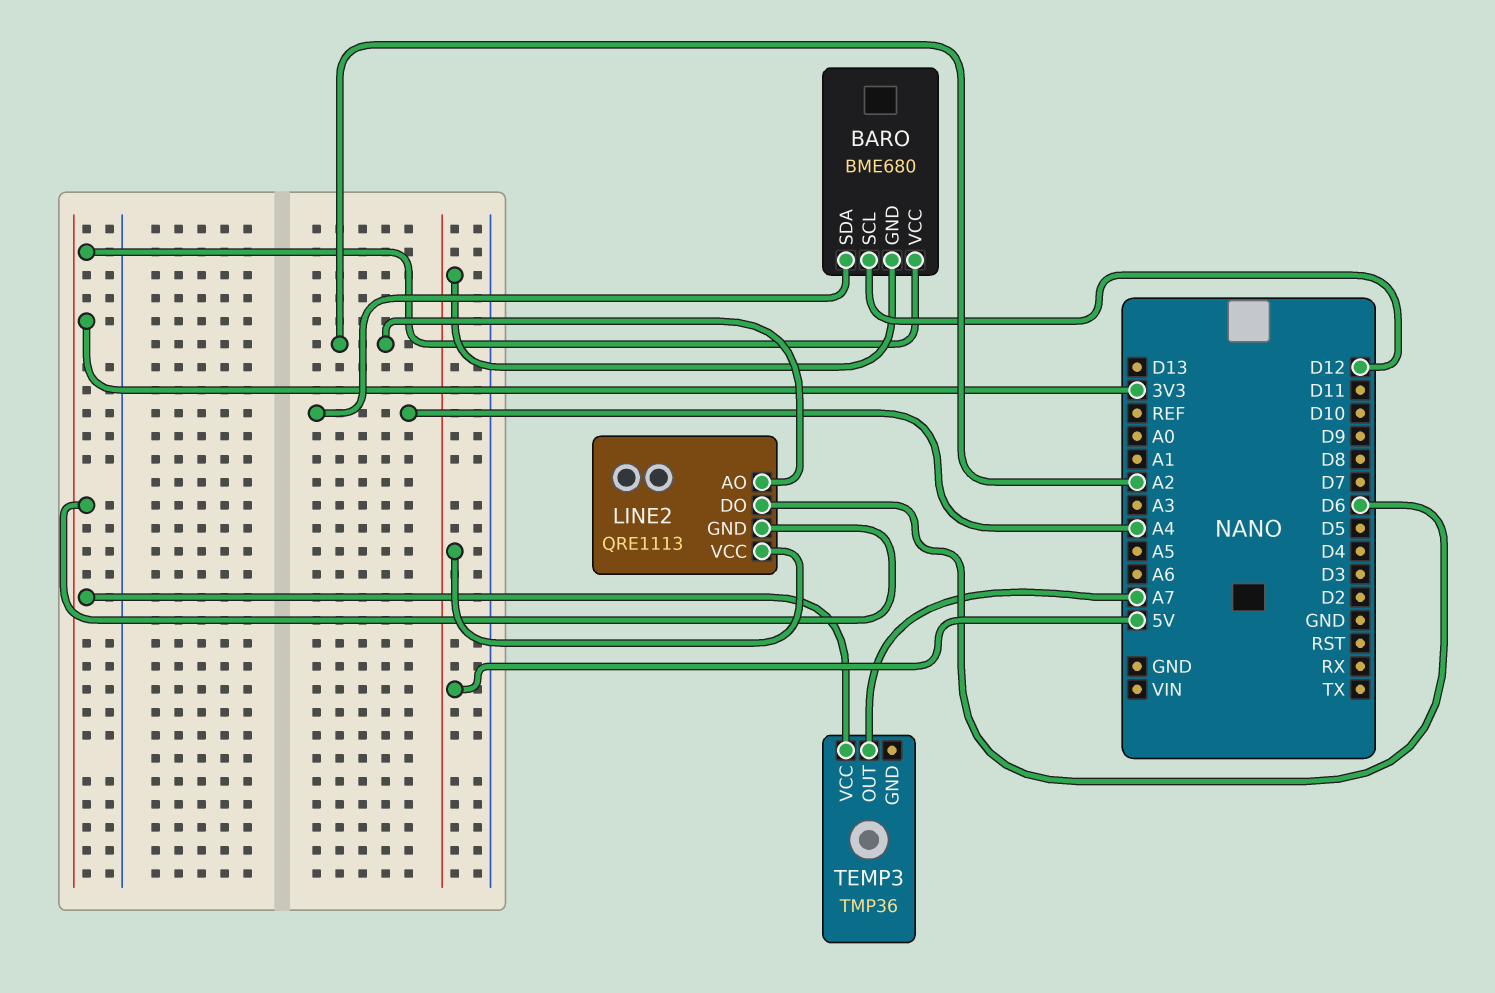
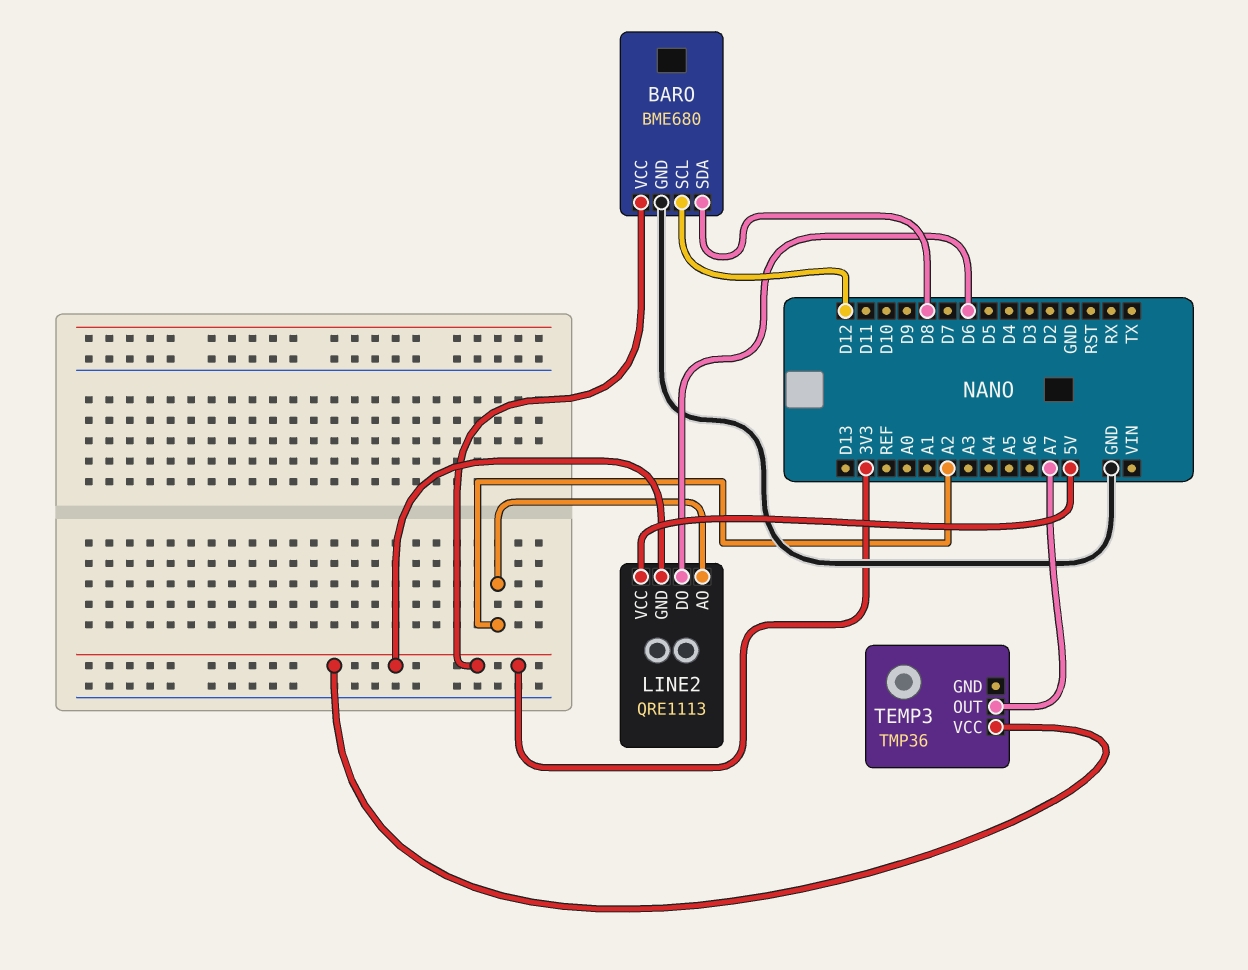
BARO pin GND: 5V -> GND
BARO pin SDA: A4 -> D8

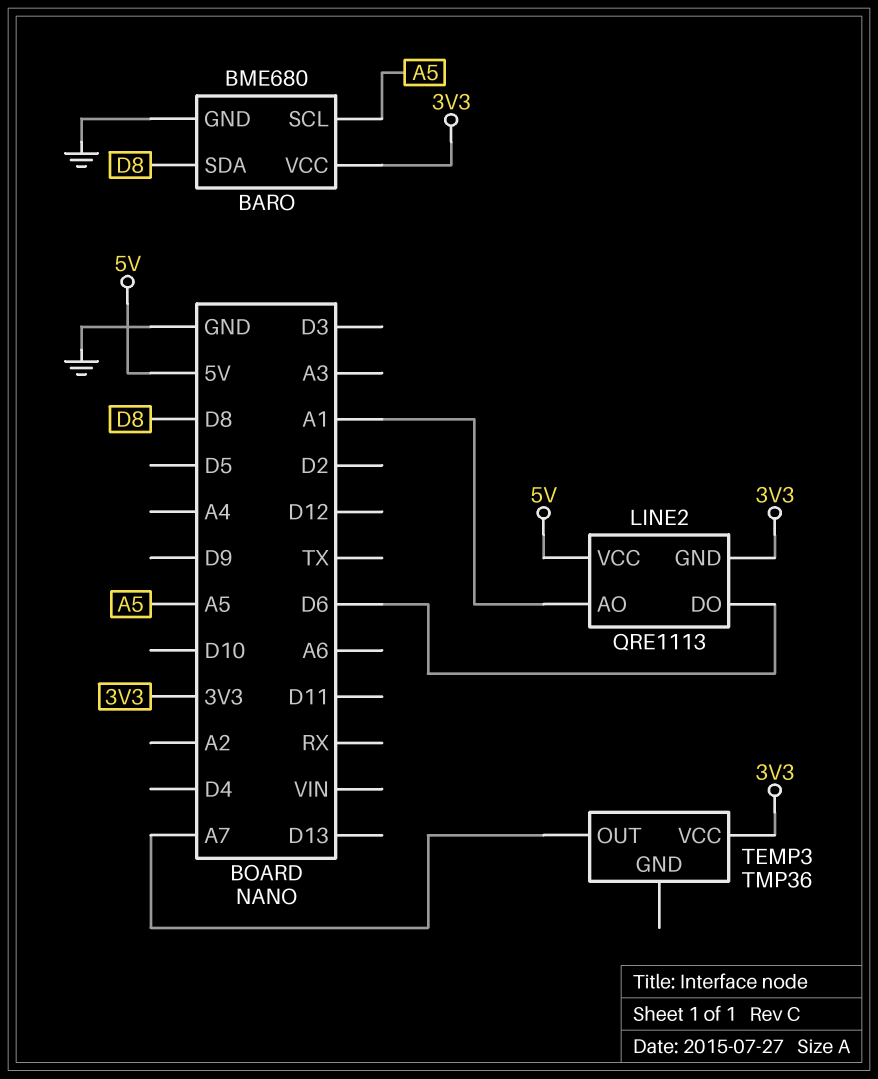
BARO pin SCL: D12 -> A5
LINE2 pin AO: A2 -> A1

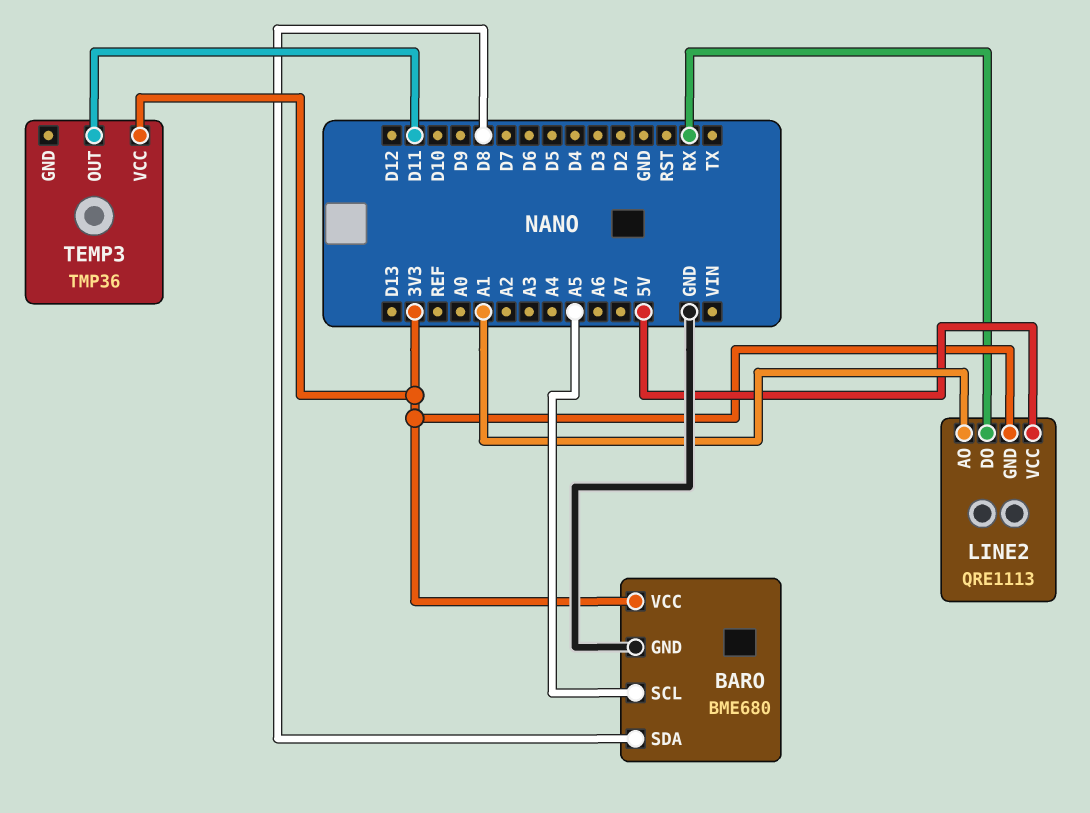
LINE2 pin DO: D6 -> RX
TEMP3 pin OUT: A7 -> D11

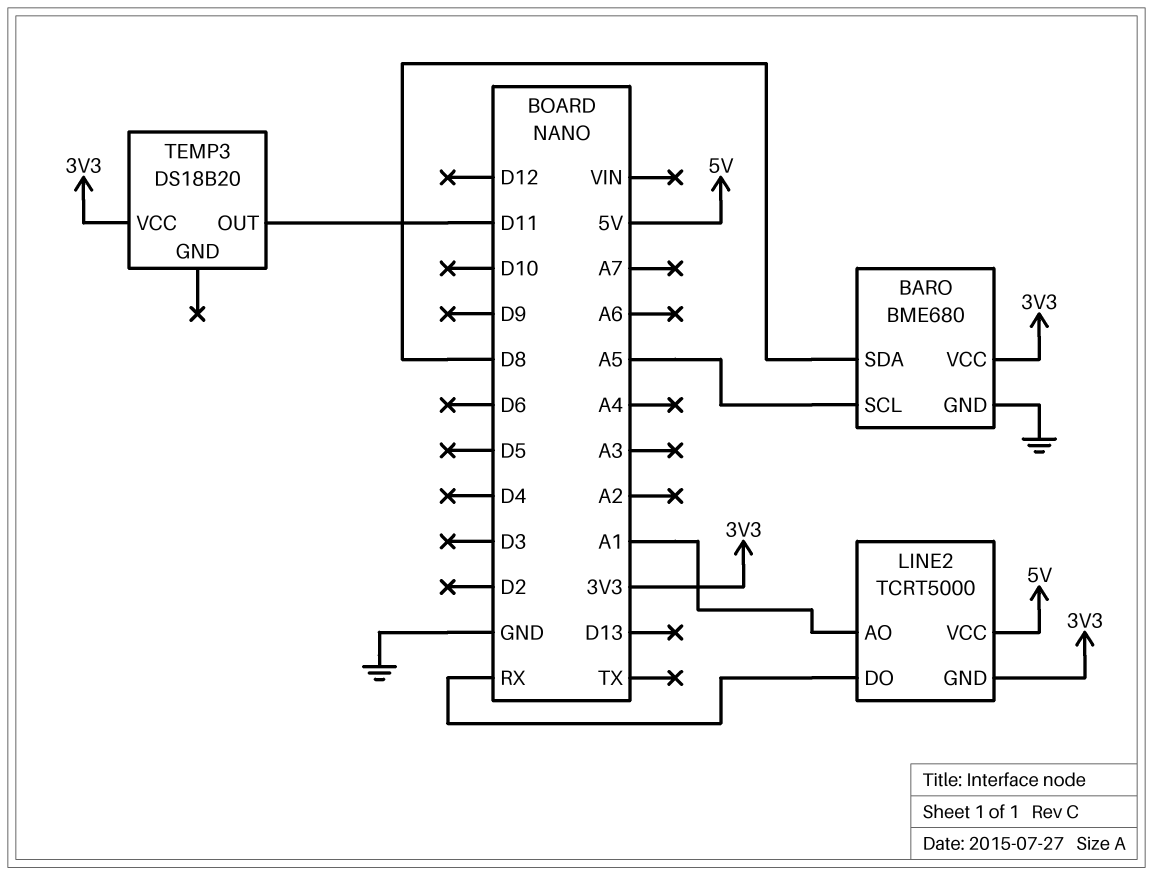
LINE2: QRE1113 -> TCRT5000
TEMP3: TMP36 -> DS18B20

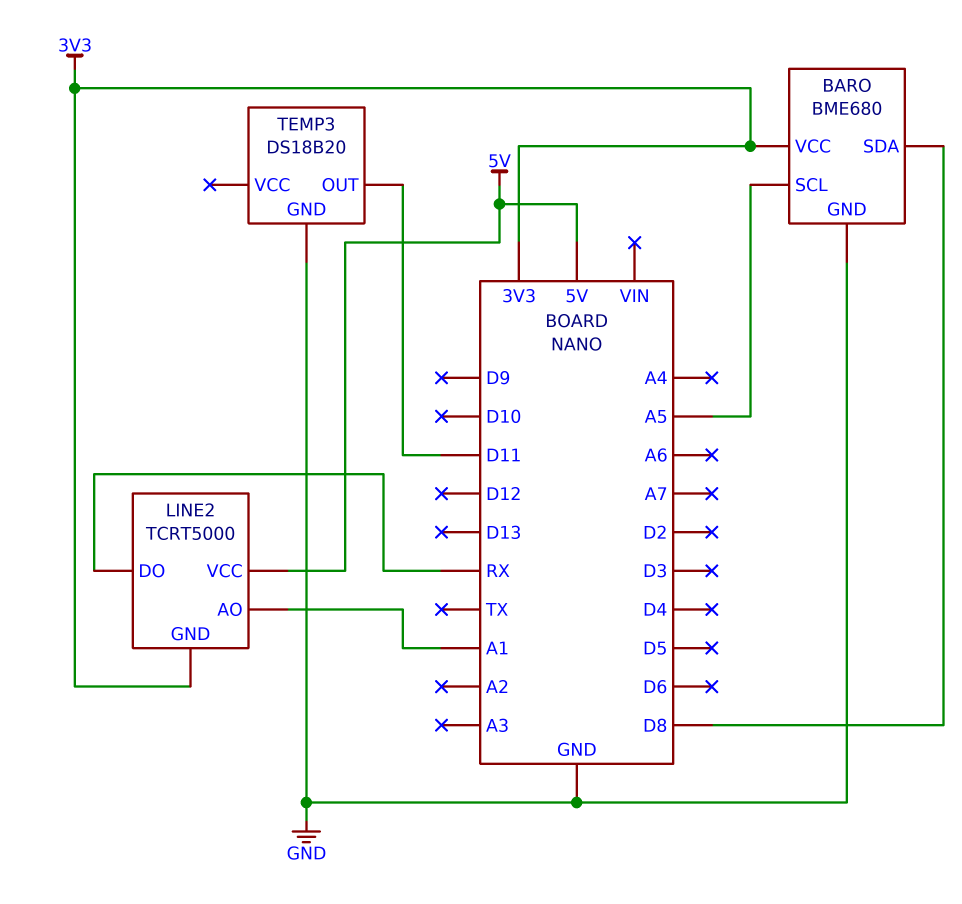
TEMP3 pin GND: none -> GND
TEMP3 pin VCC: 3V3 -> none

